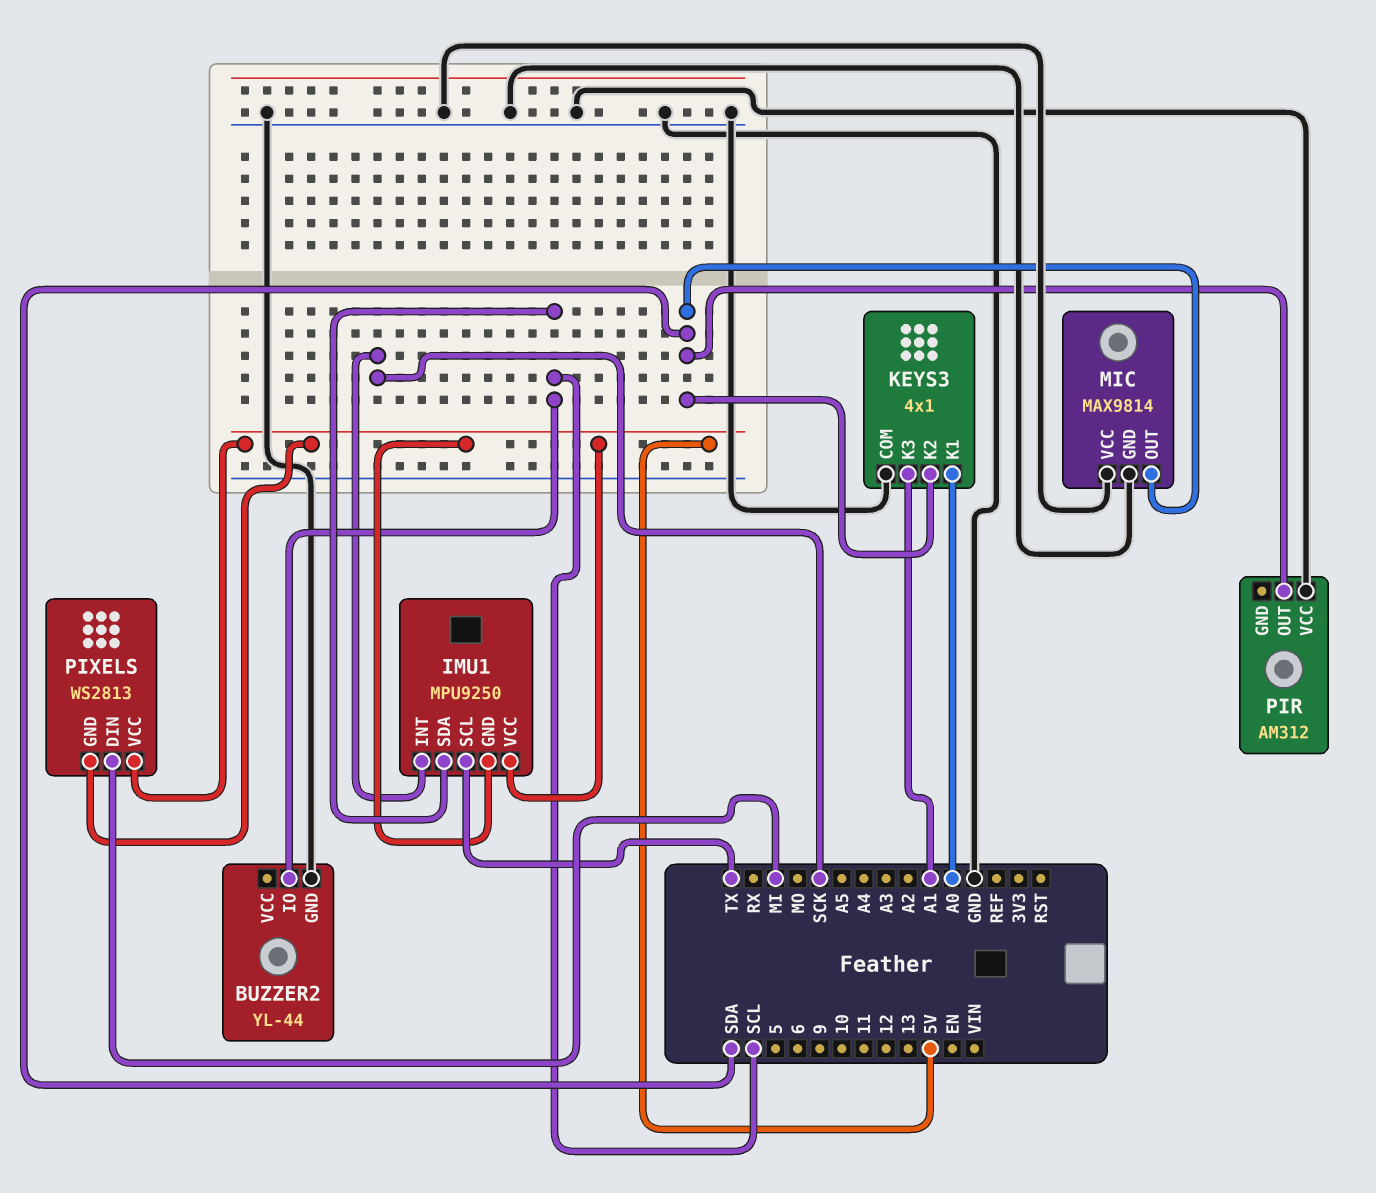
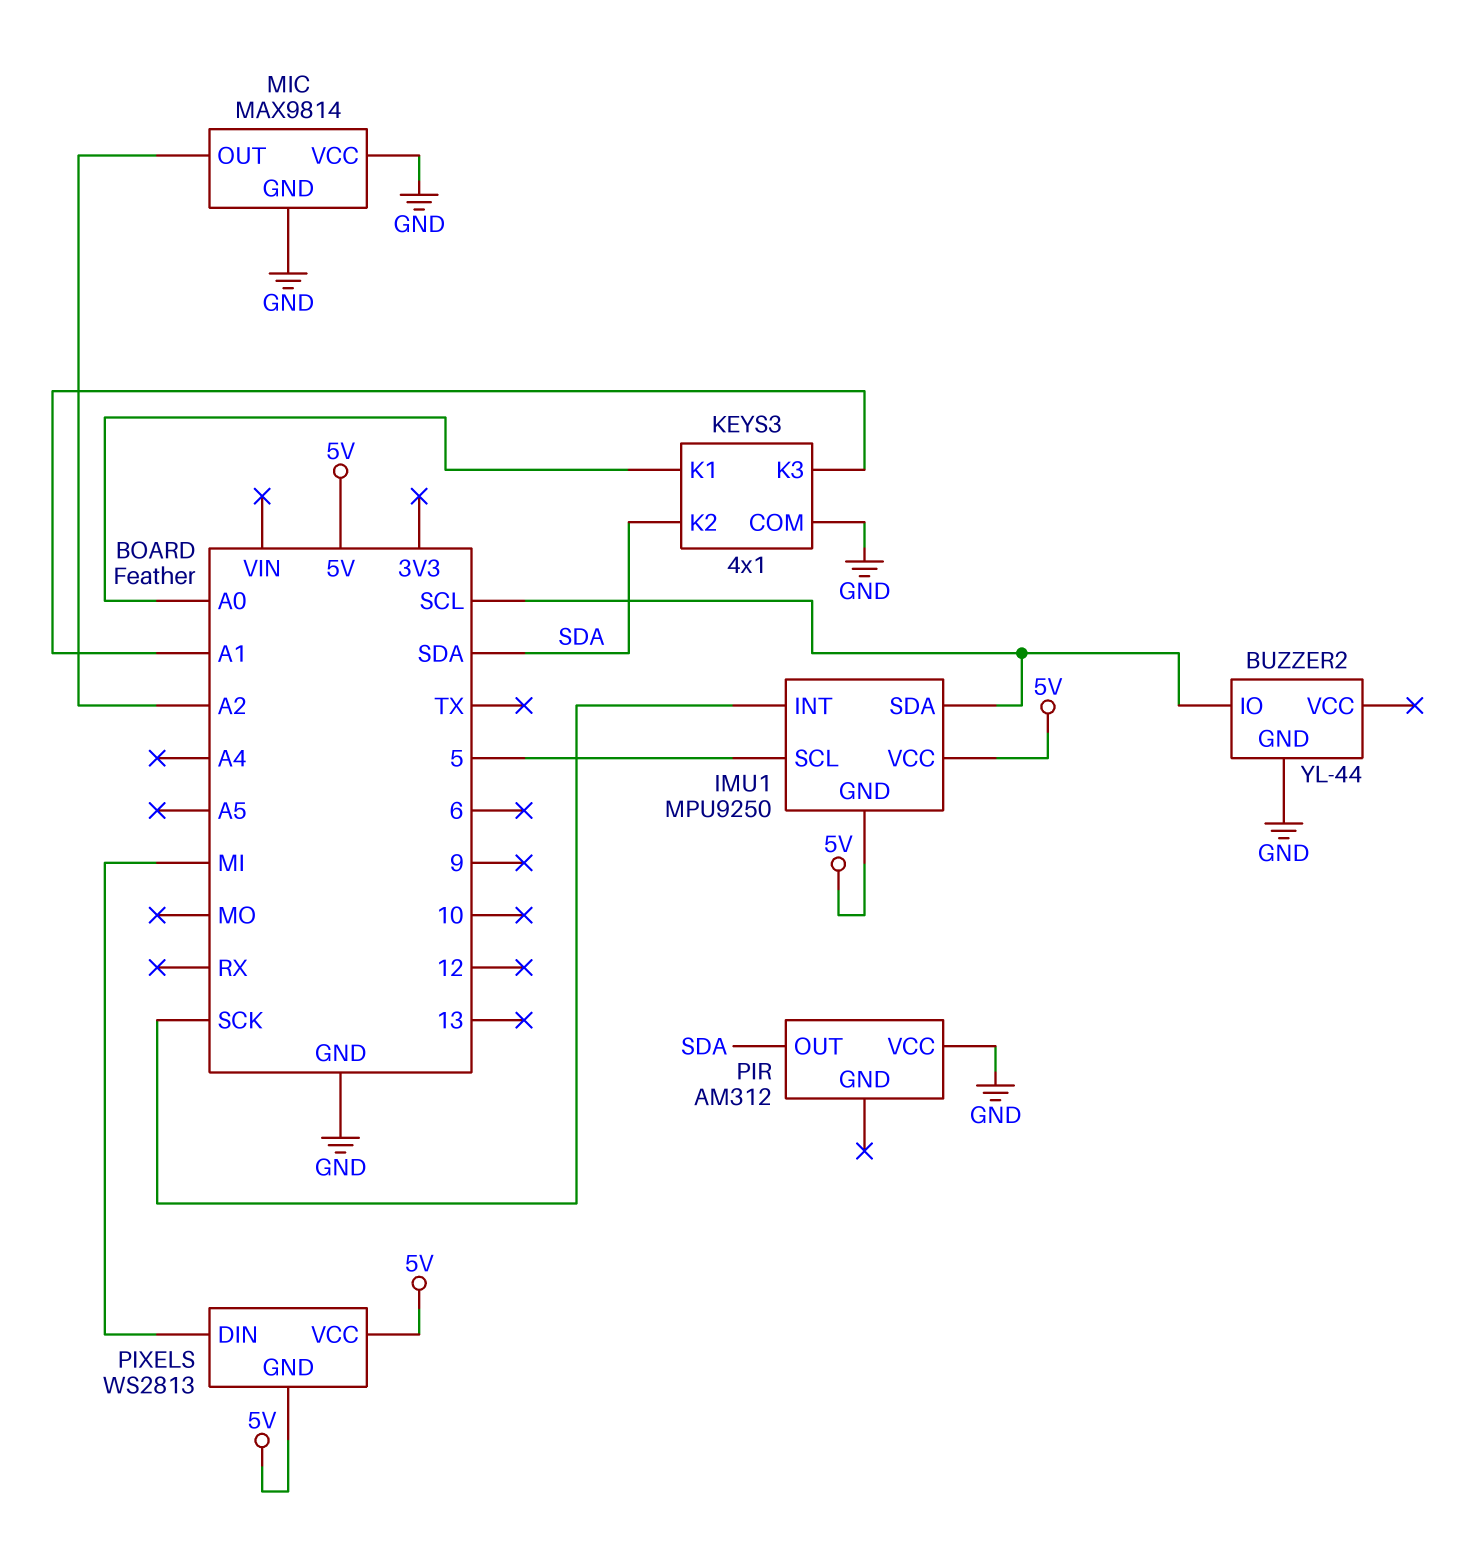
IMU1 pin SCL: TX -> 5
MIC pin OUT: SDA -> A2

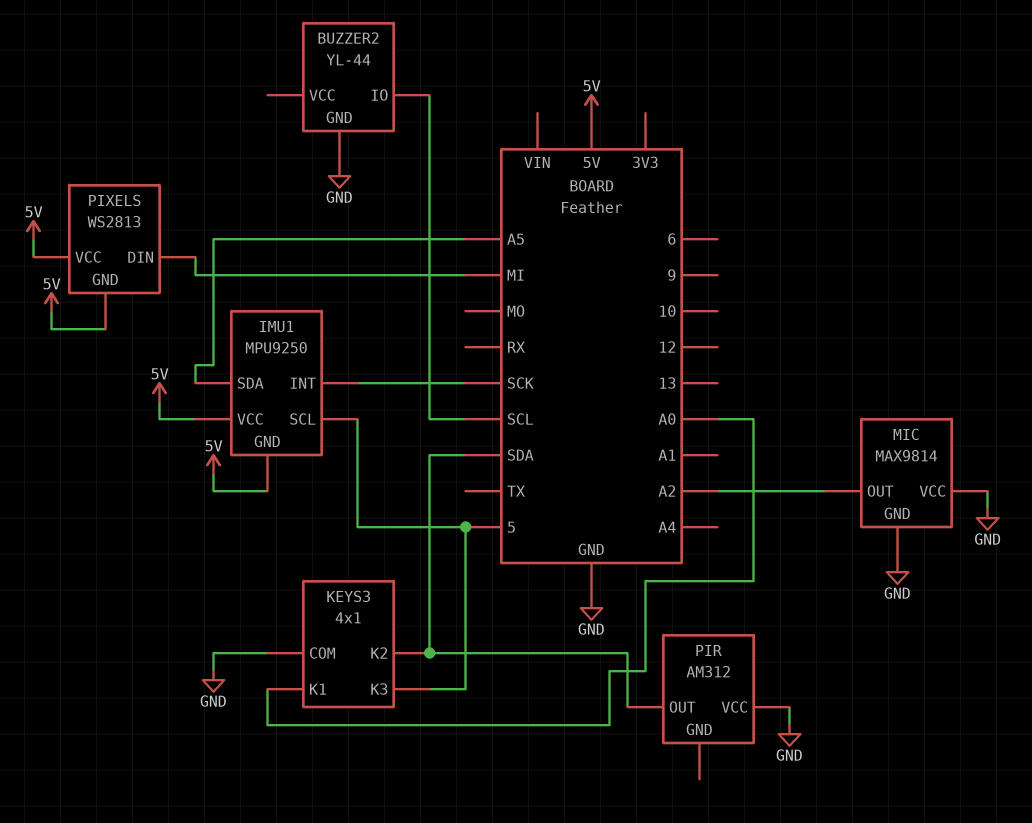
IMU1 pin SDA: SCL -> A5
KEYS3 pin K3: A1 -> 5

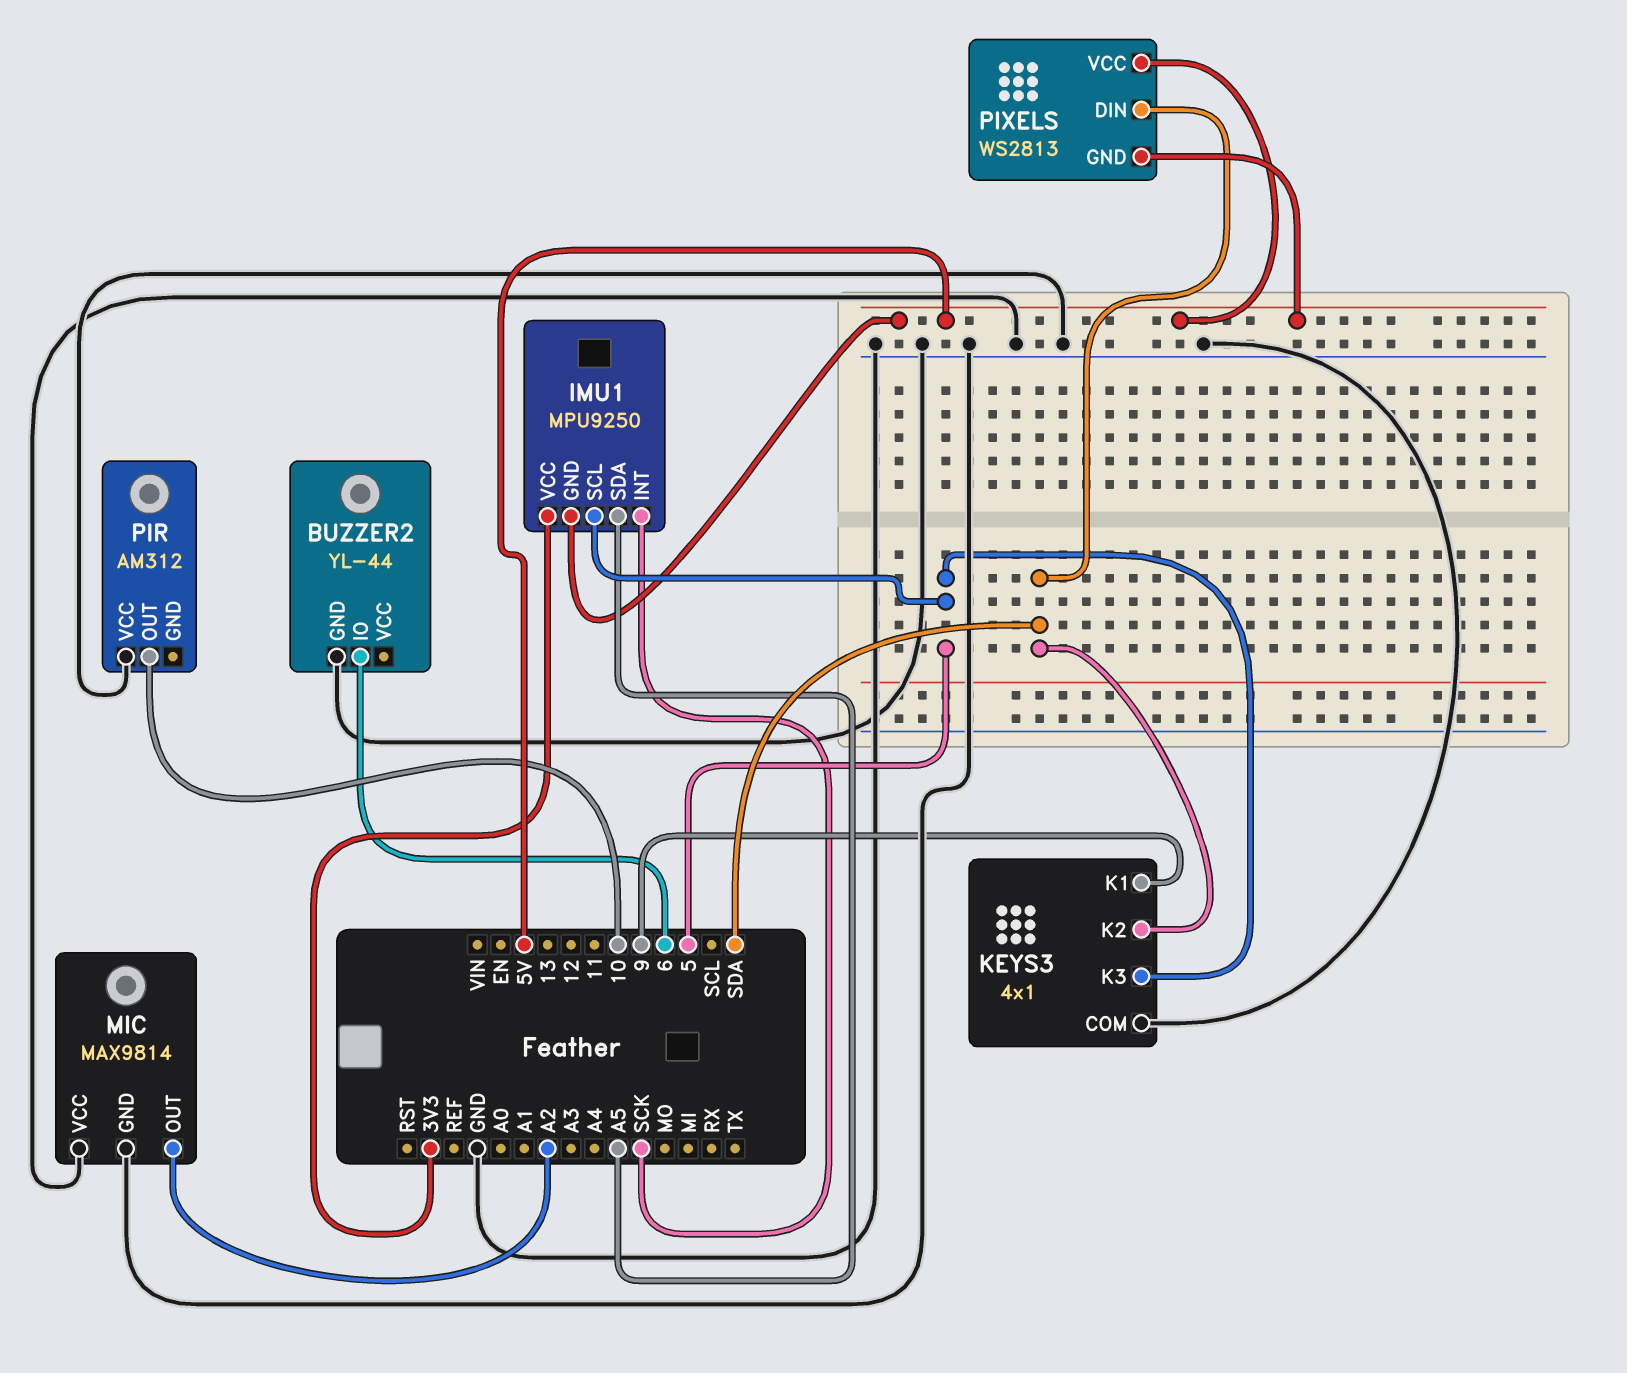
BUZZER2 pin IO: SCL -> 6
IMU1 pin VCC: 5V -> 3V3
KEYS3 pin K1: A0 -> 9
PIR pin OUT: SDA -> 10
PIXELS pin DIN: MI -> SDA

